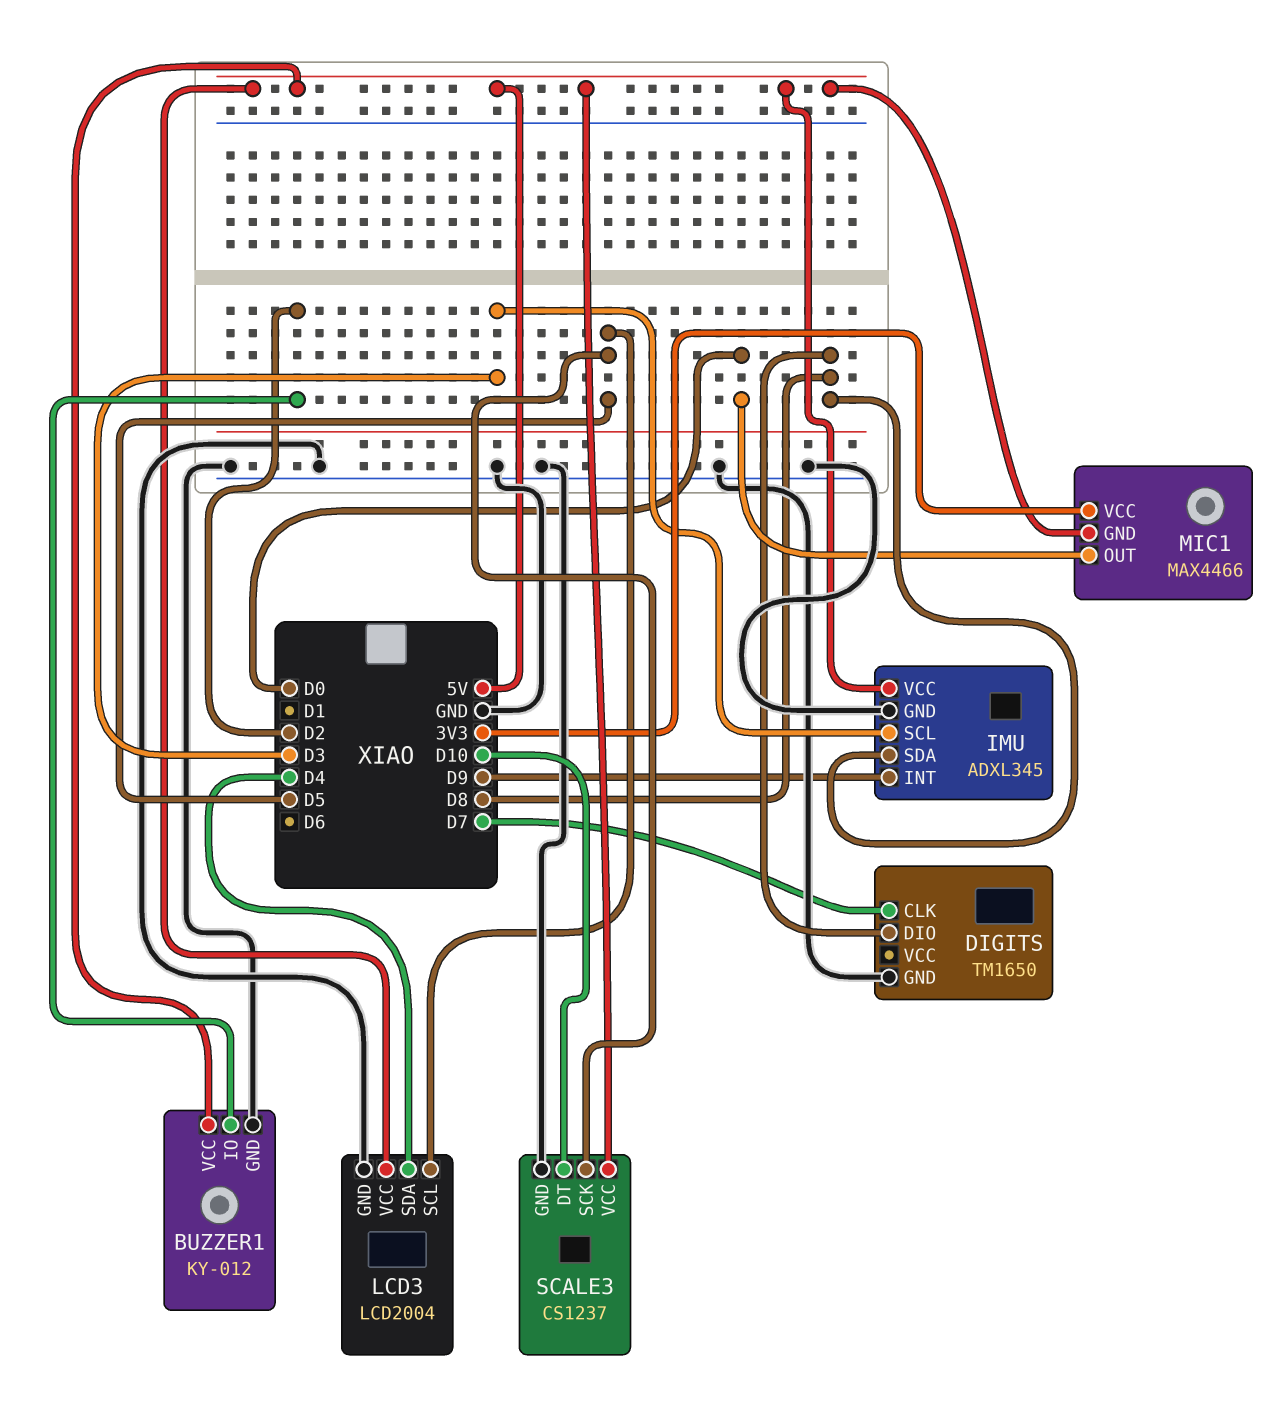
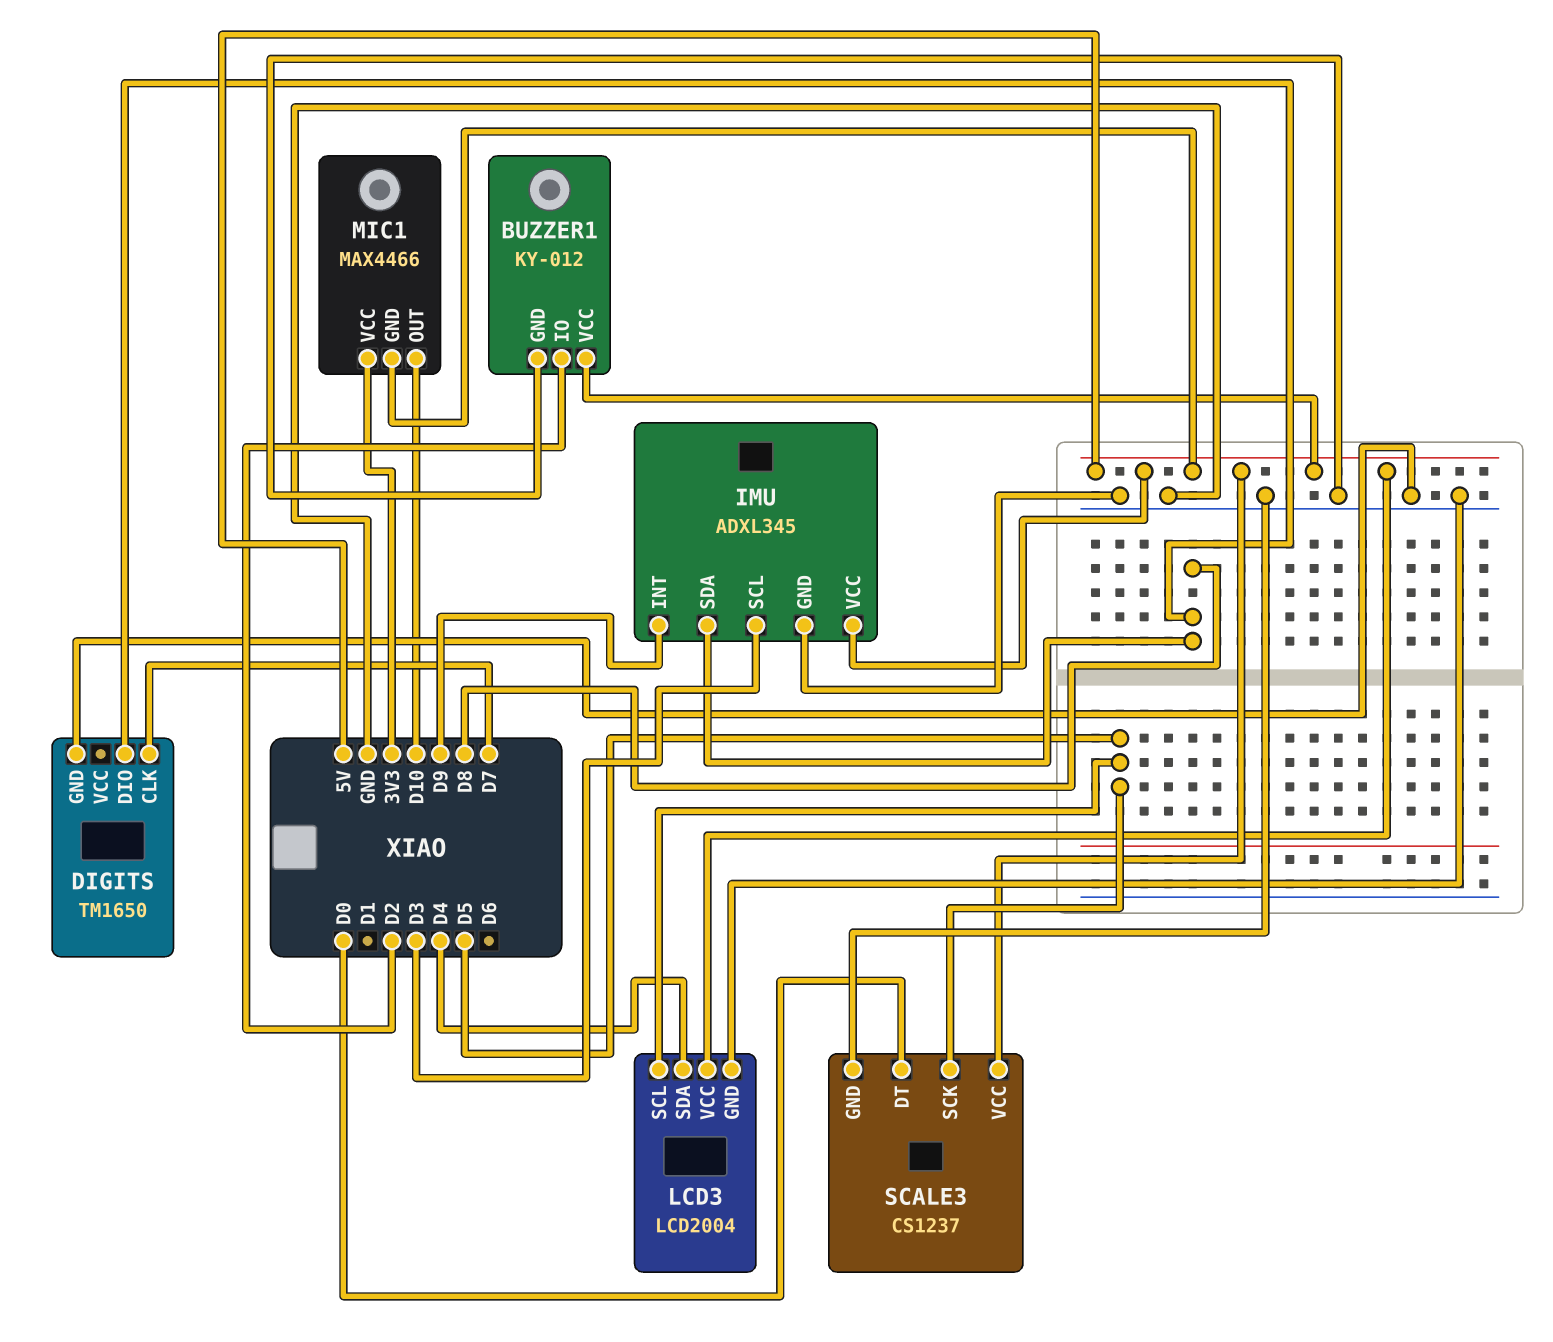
MIC1 pin OUT: D0 -> D10
SCALE3 pin DT: D10 -> D0

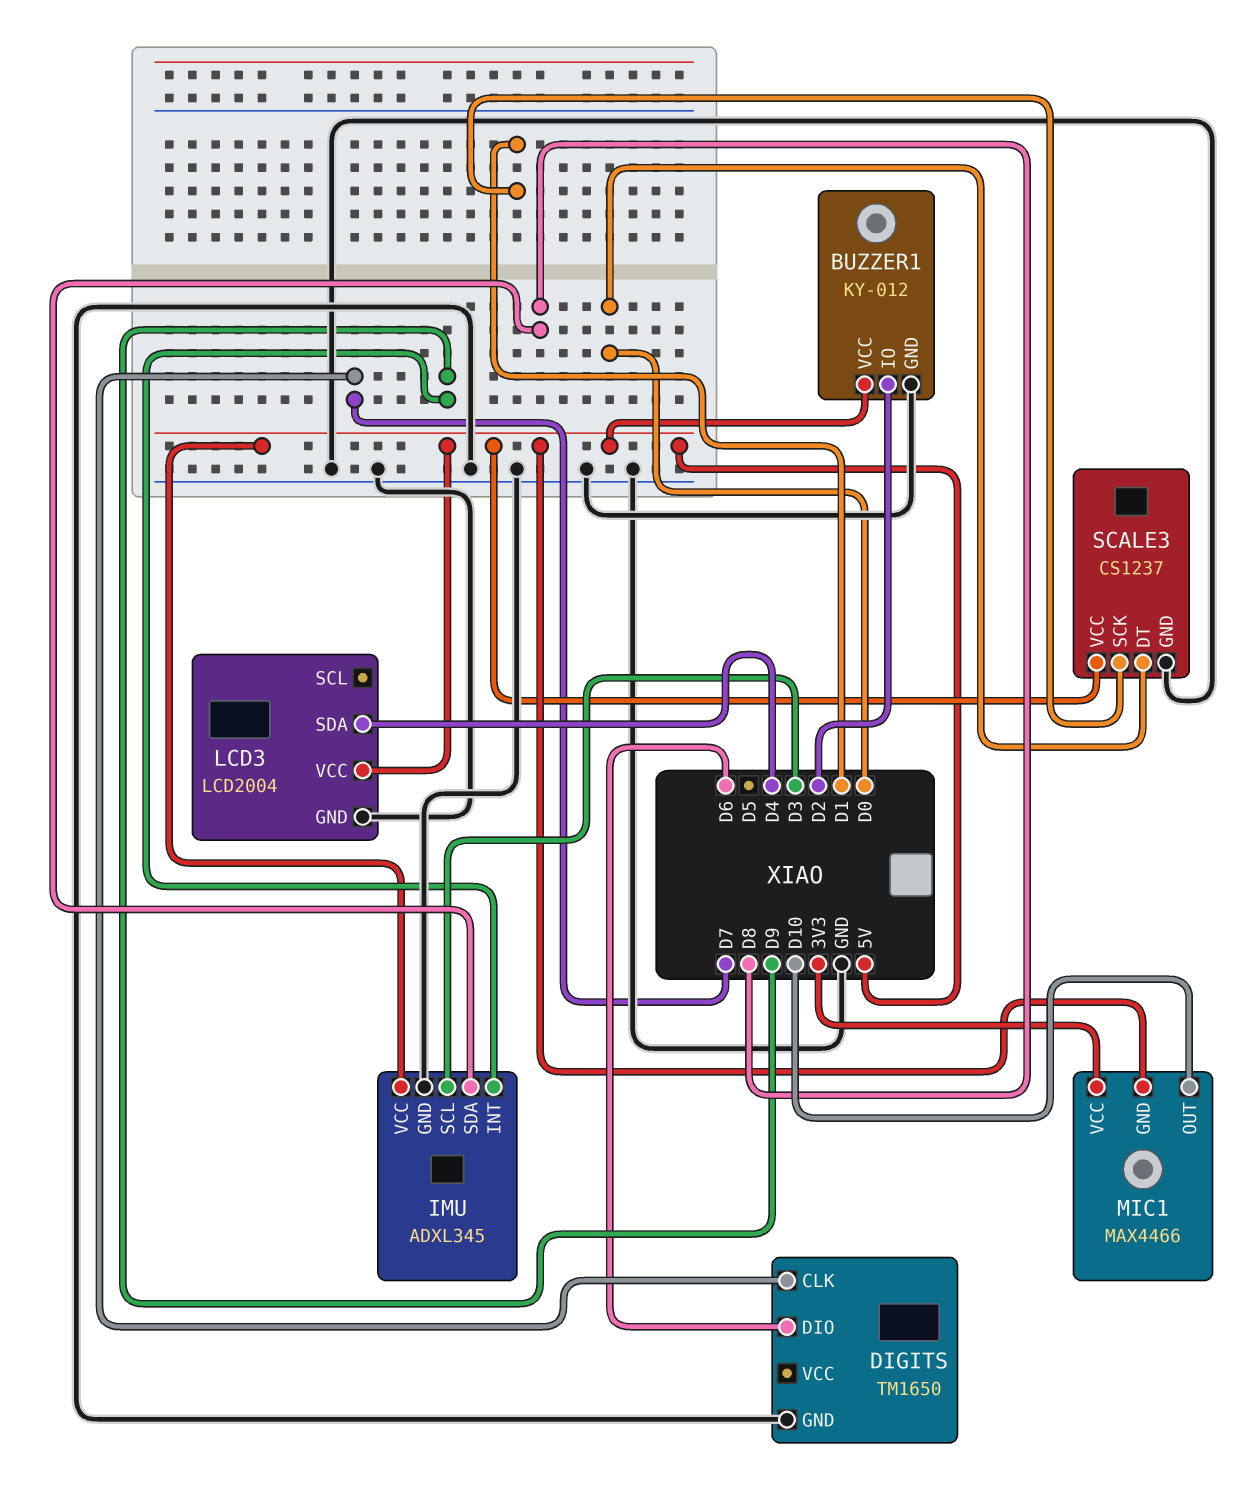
DIGITS pin DIO: D8 -> D6
LCD3 pin SCL: D5 -> none
SCALE3 pin SCK: D5 -> D1

